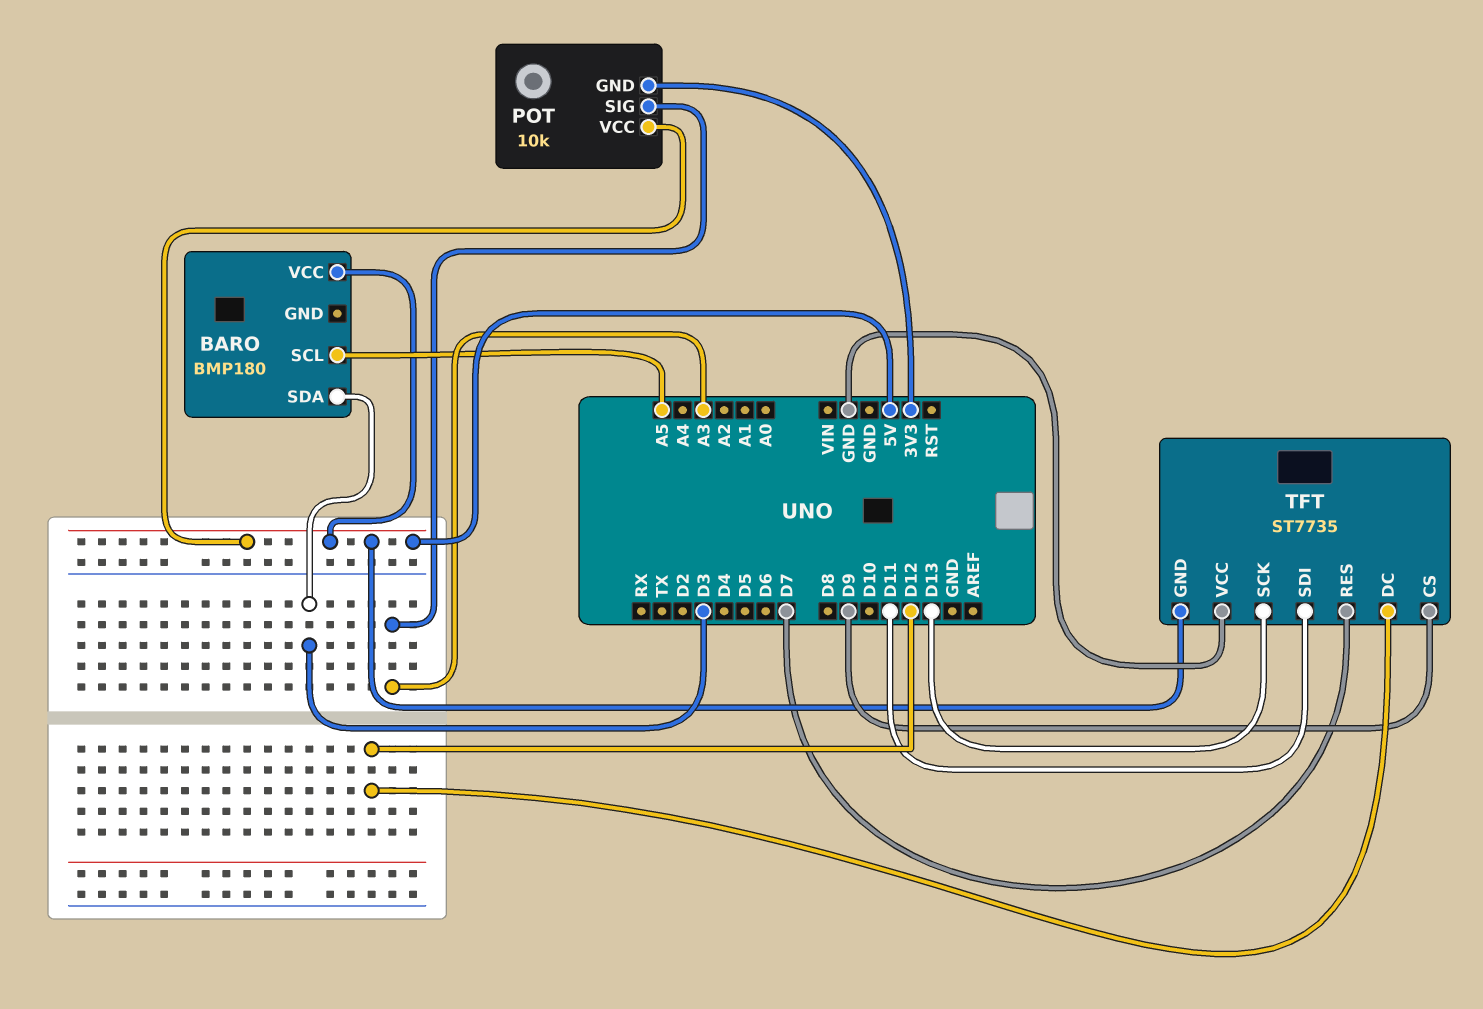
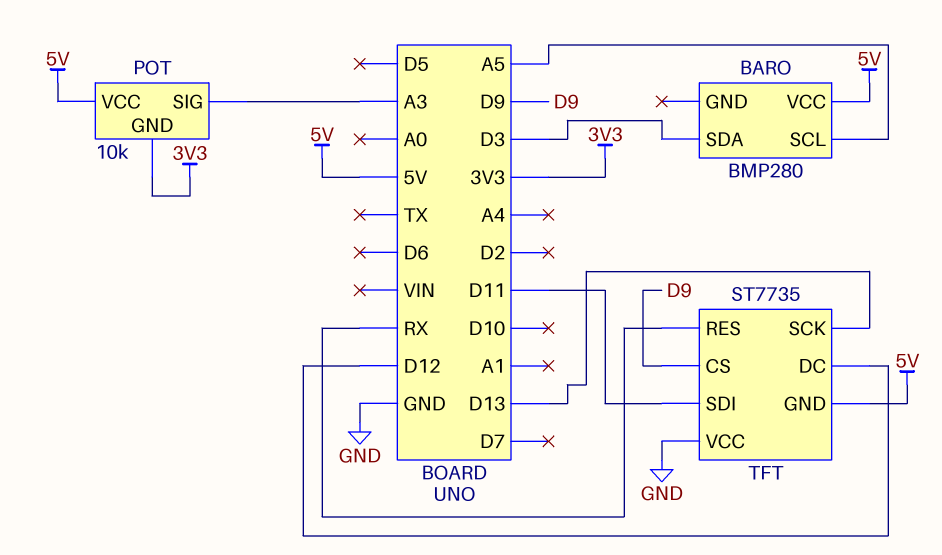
BARO: BMP180 -> BMP280
TFT pin RES: D7 -> RX

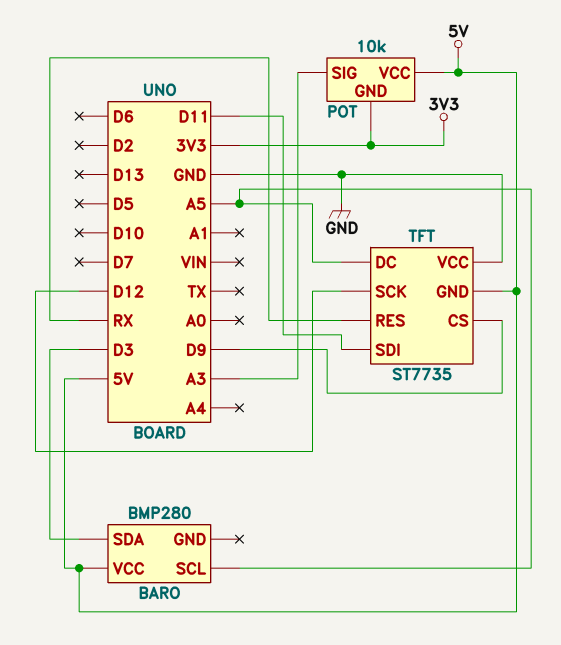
TFT pin DC: D12 -> A5
TFT pin SCK: D13 -> D12

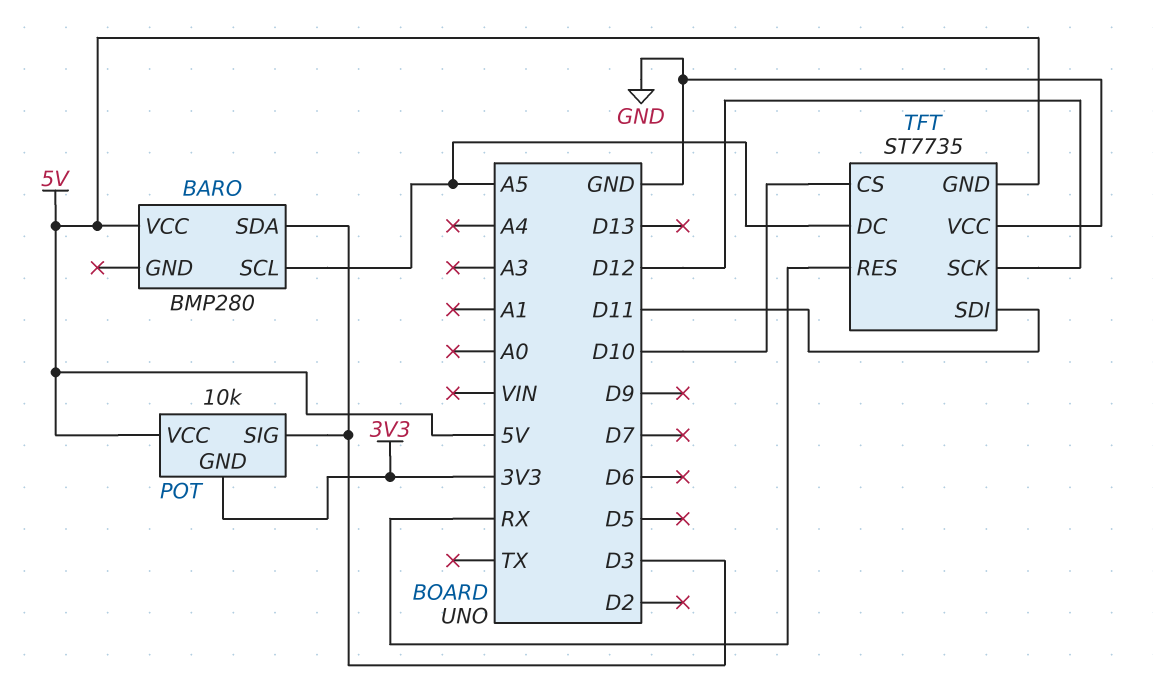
POT pin SIG: A3 -> D3
TFT pin CS: D9 -> D10

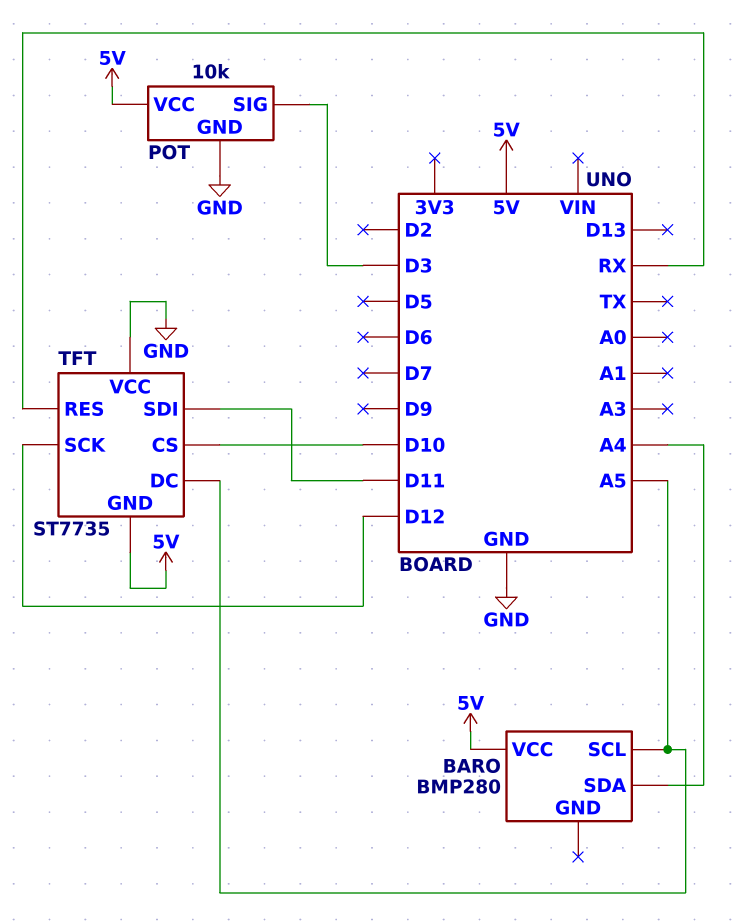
BARO pin SDA: D3 -> A4
POT pin GND: 3V3 -> GND

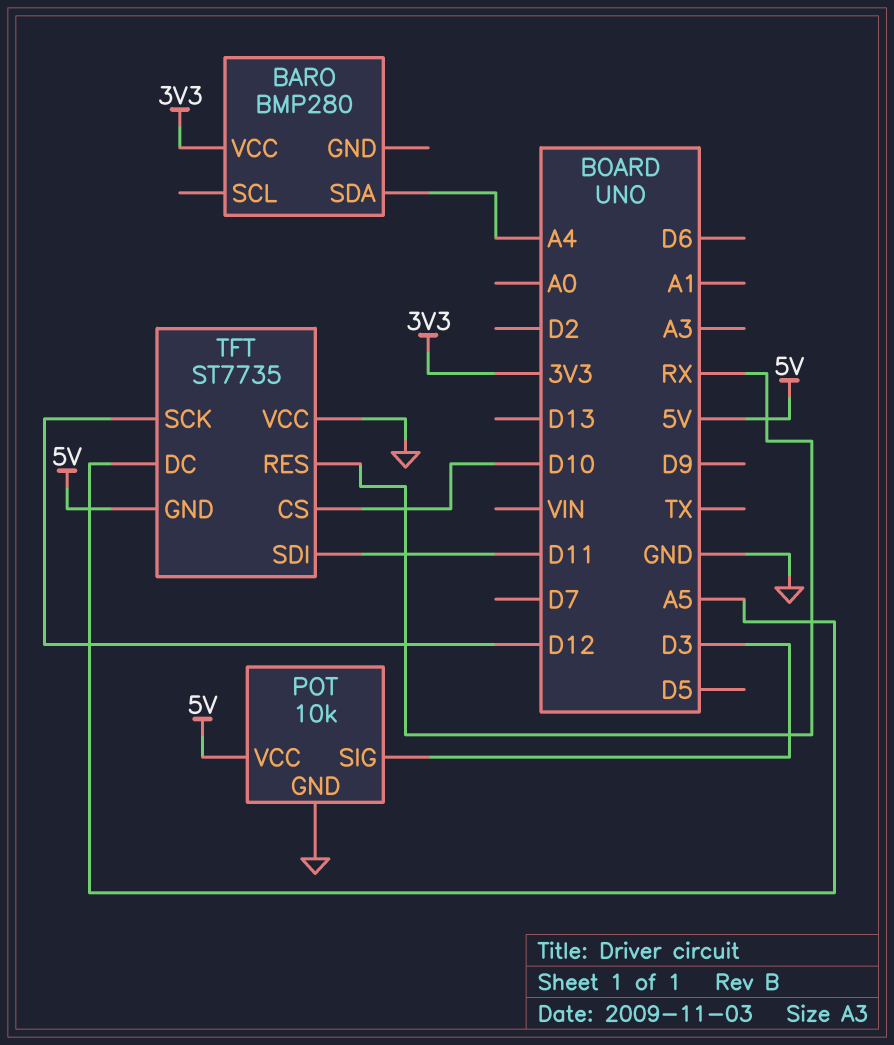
BARO pin SCL: A5 -> none
BARO pin VCC: 5V -> 3V3

